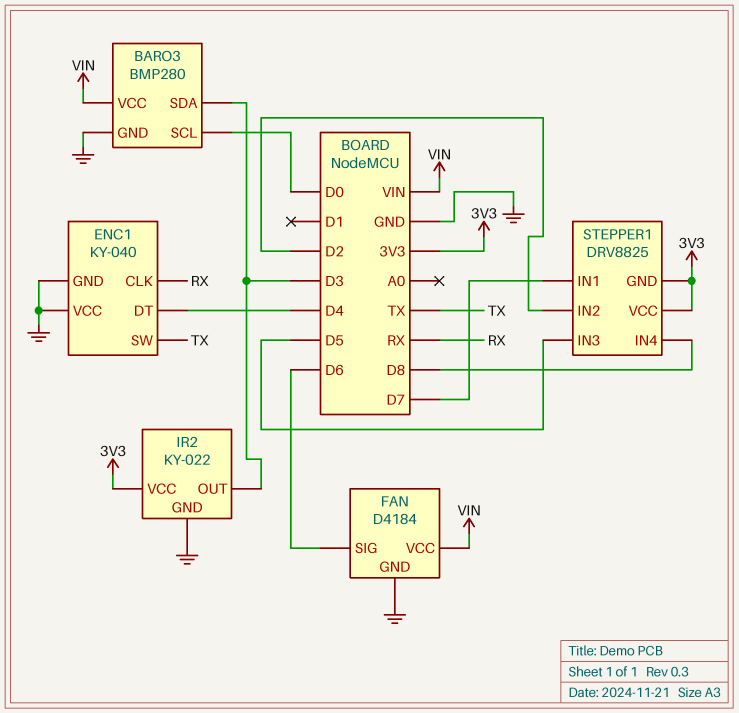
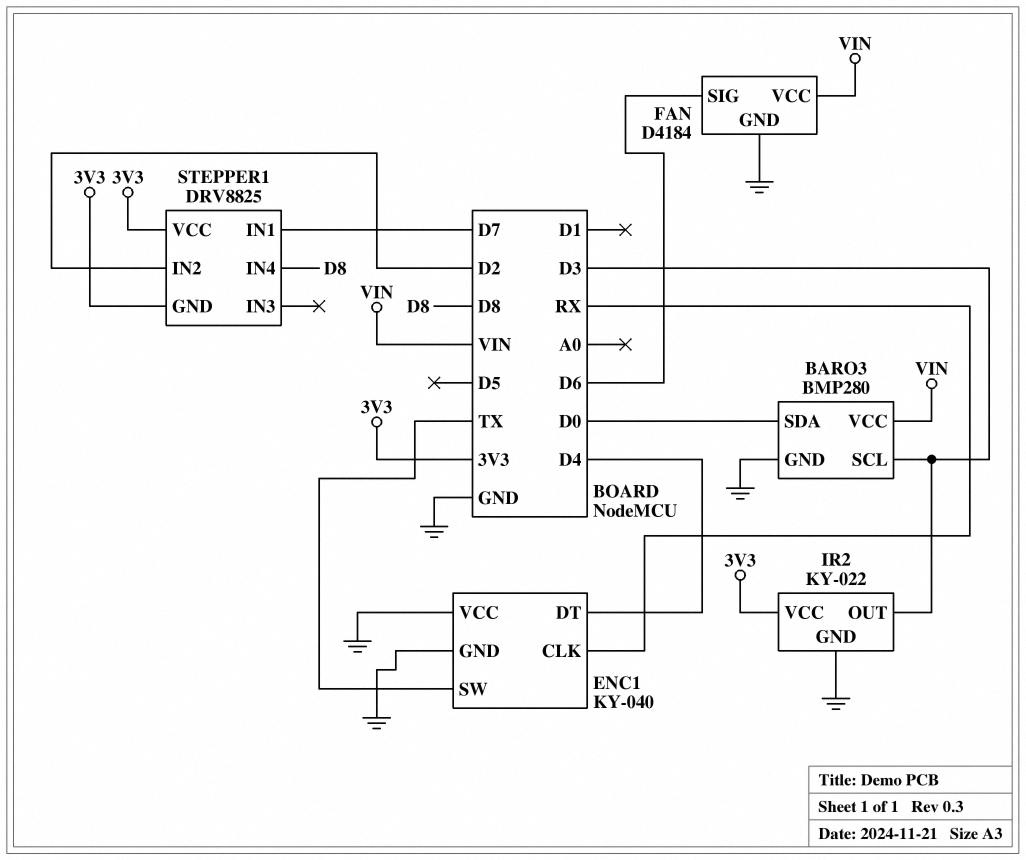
BARO3 pin SCL: D0 -> D3
BARO3 pin SDA: D3 -> D0
STEPPER1 pin IN3: D5 -> none

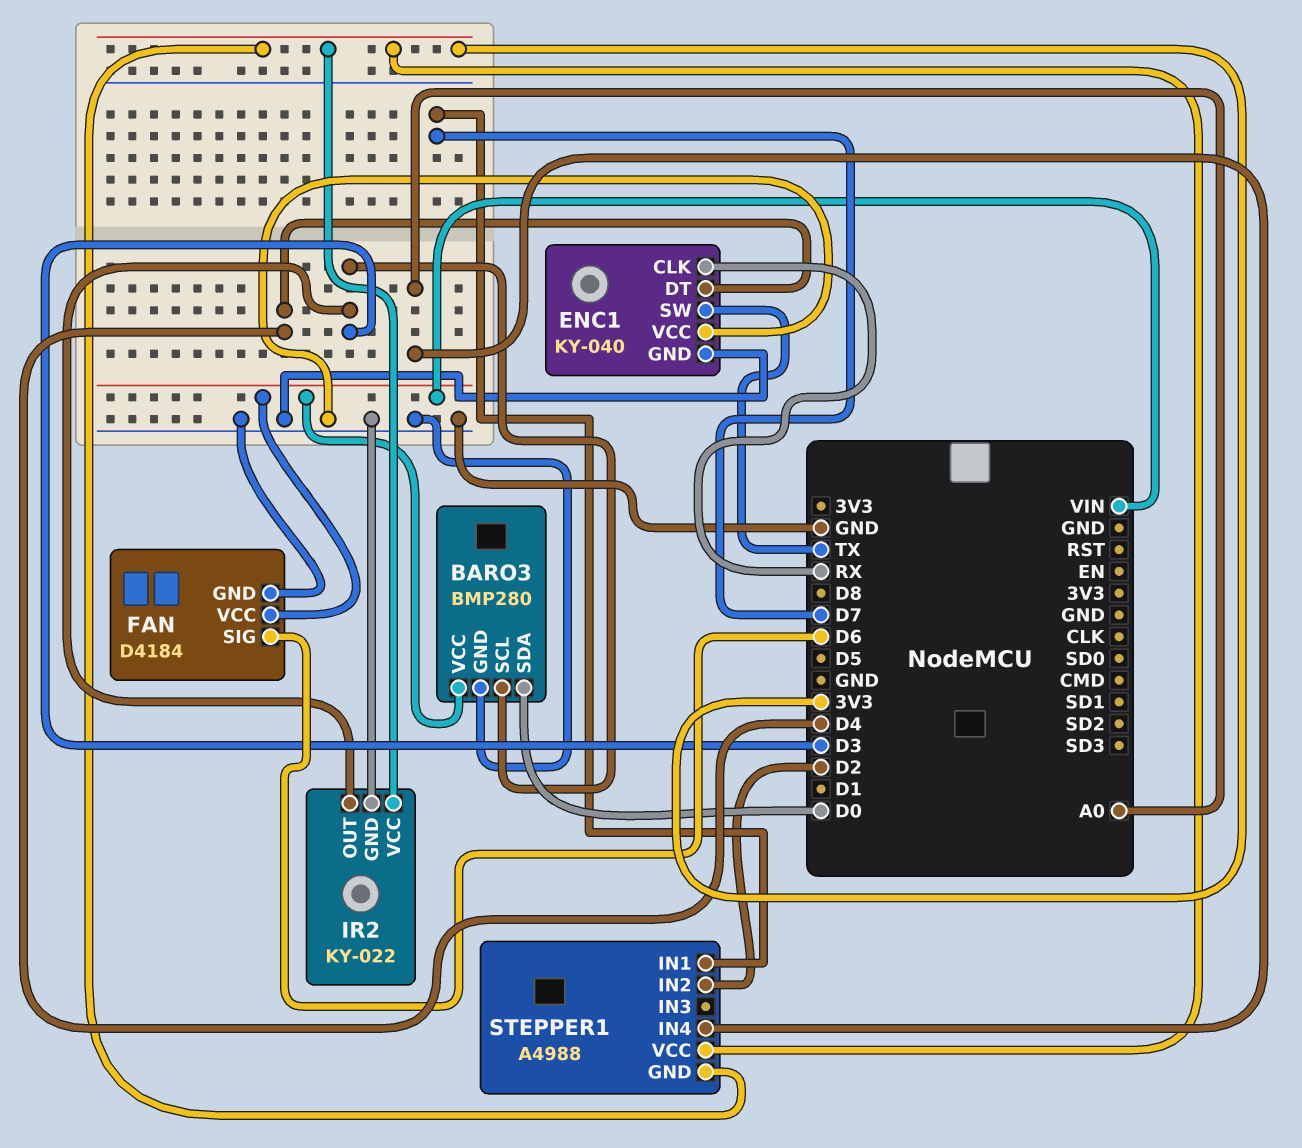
STEPPER1: DRV8825 -> A4988
STEPPER1 pin IN4: D8 -> A0

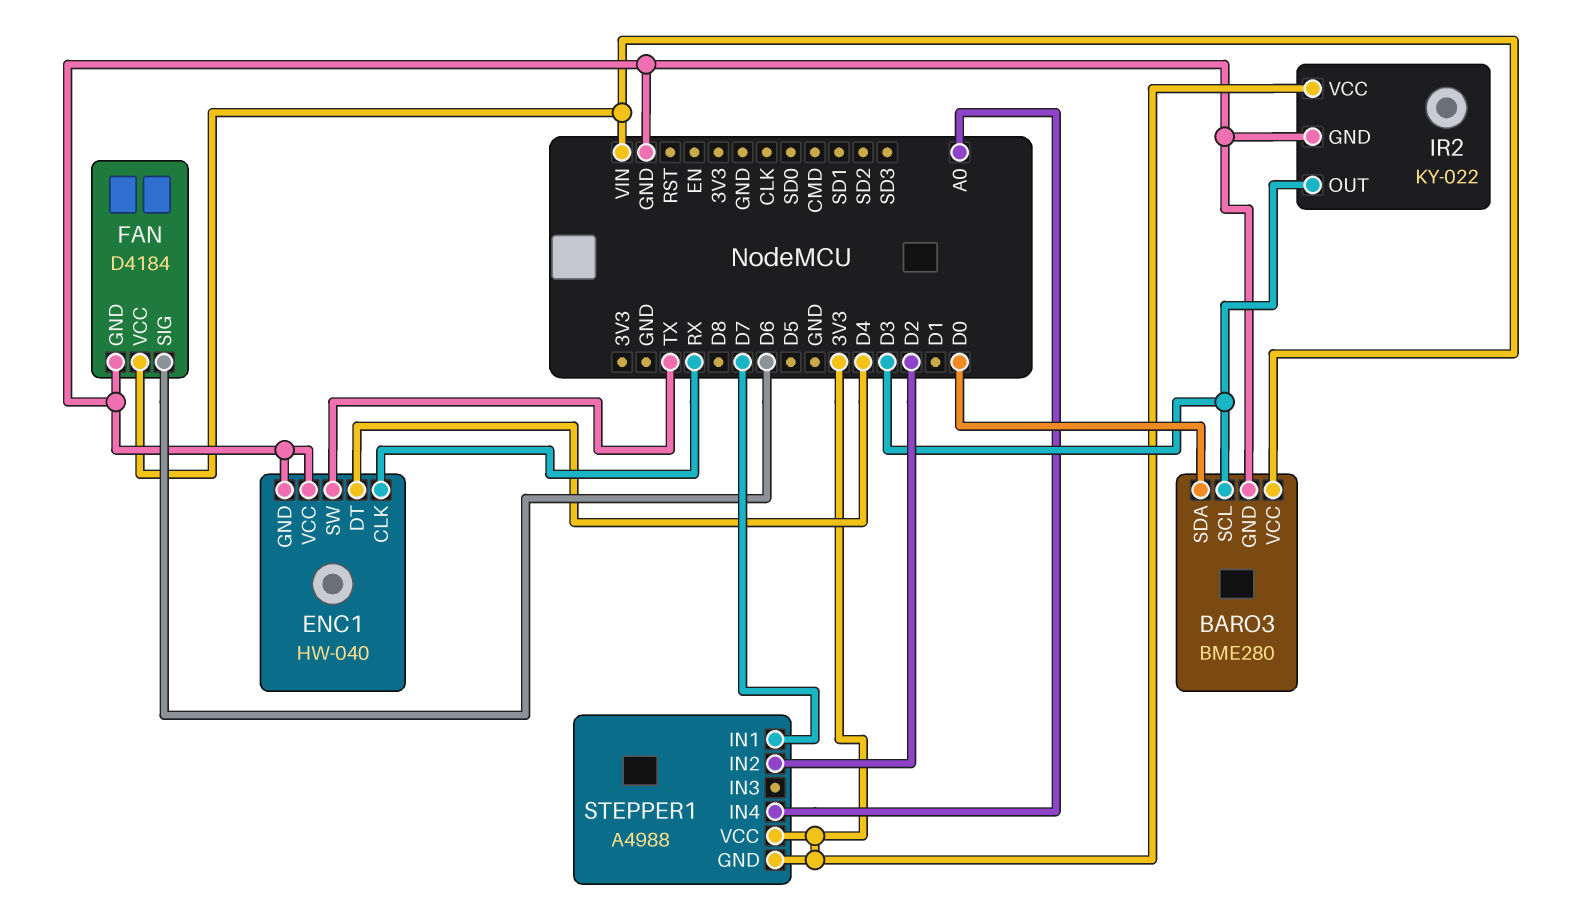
BARO3: BMP280 -> BME280
ENC1: KY-040 -> HW-040

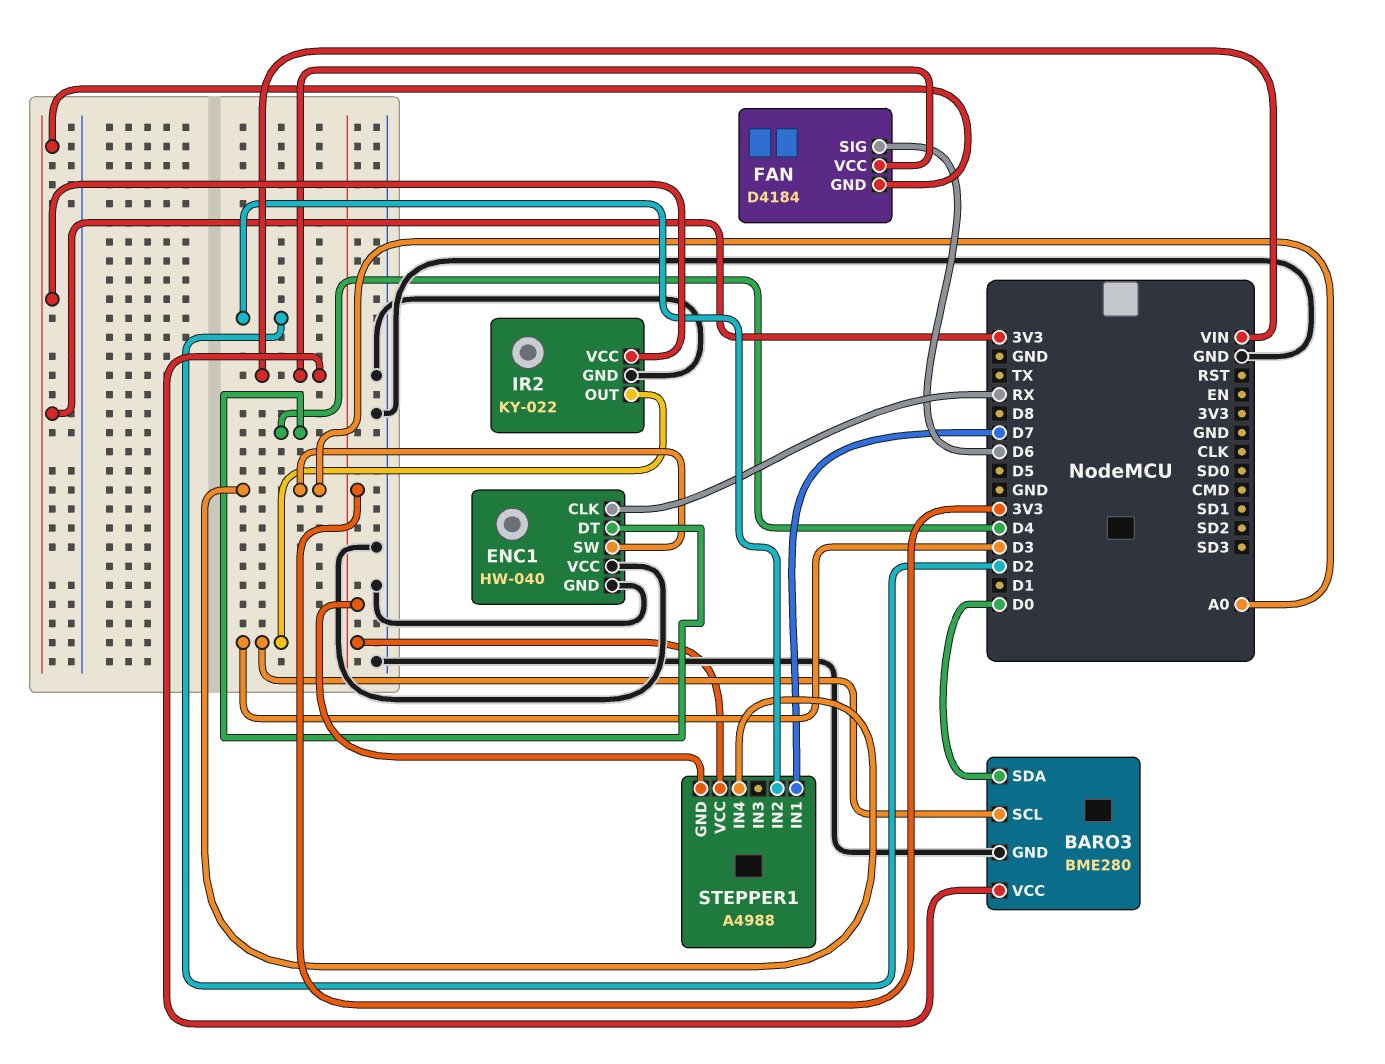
ENC1 pin SW: TX -> A0
FAN pin GND: GND -> 3V3

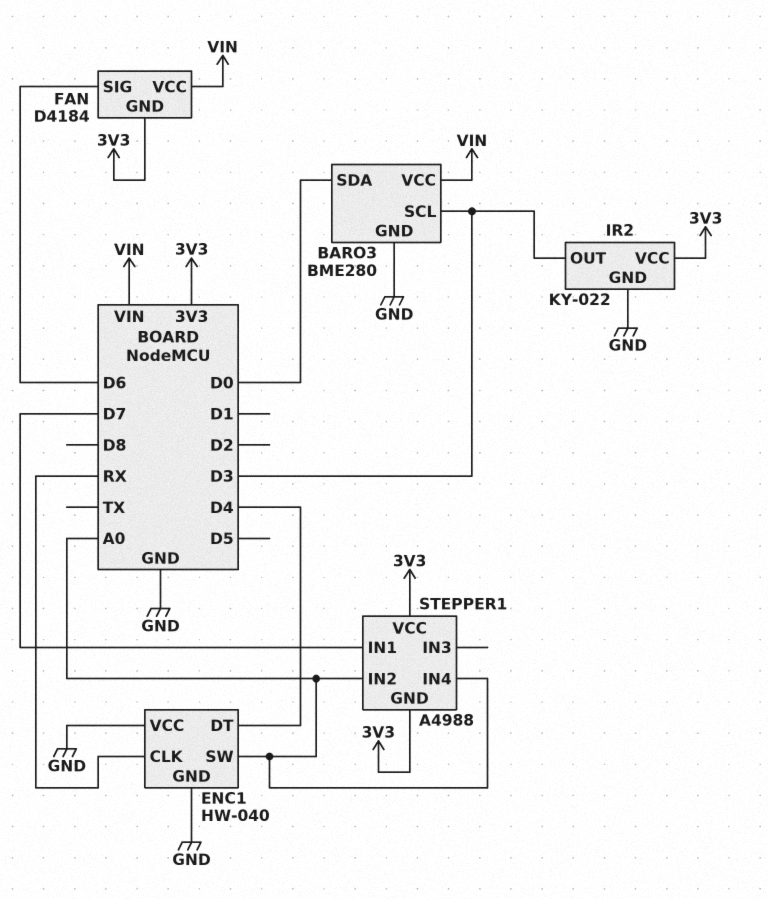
STEPPER1 pin IN2: D2 -> A0

